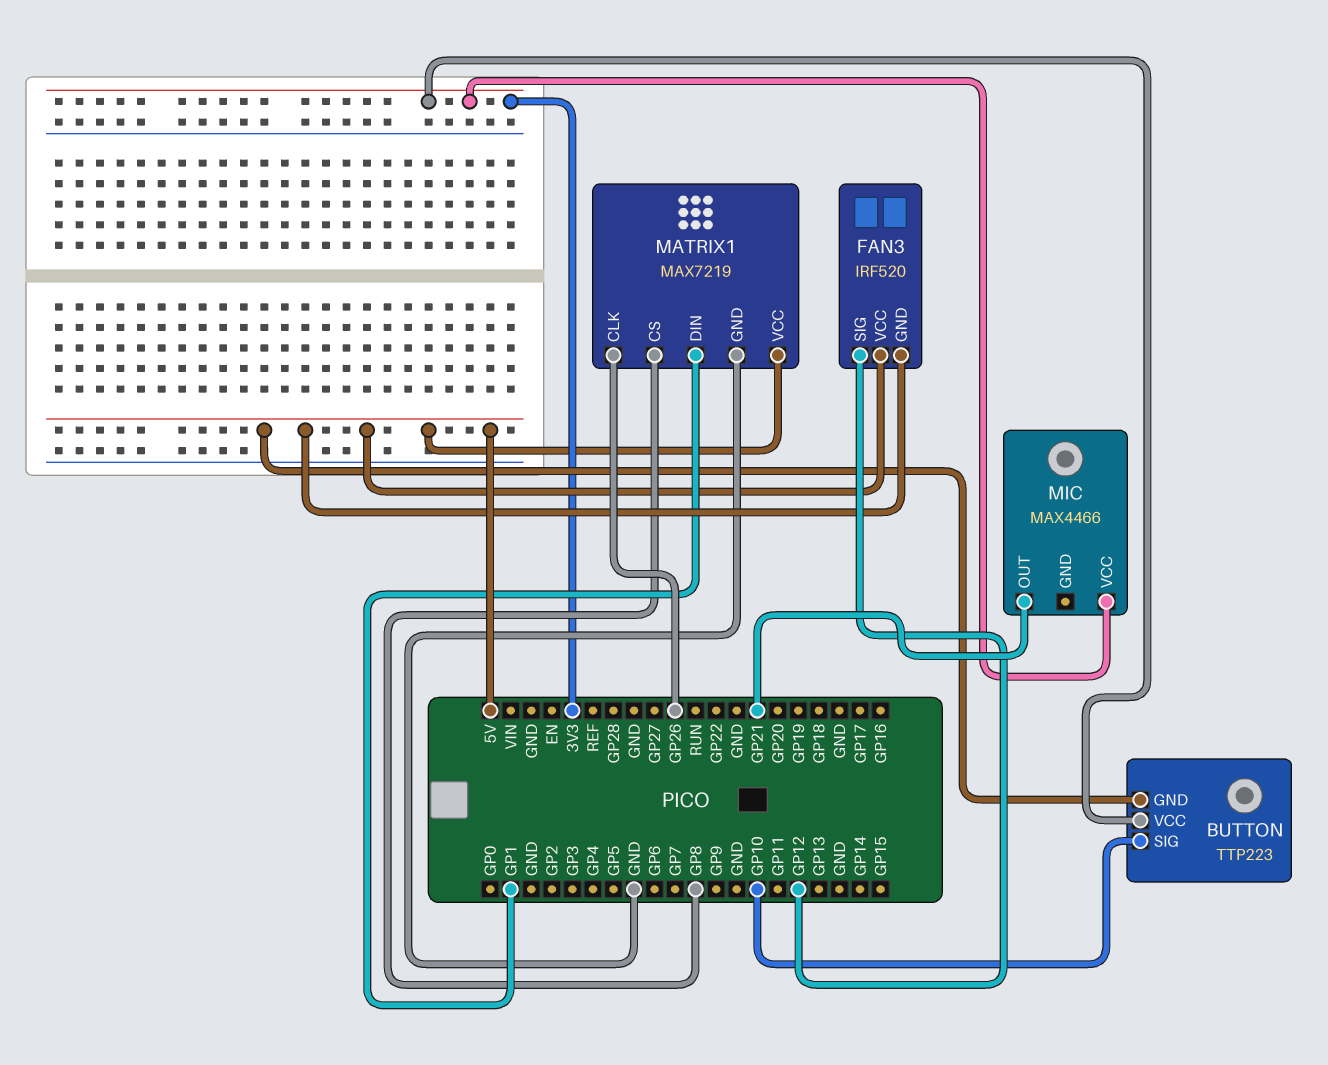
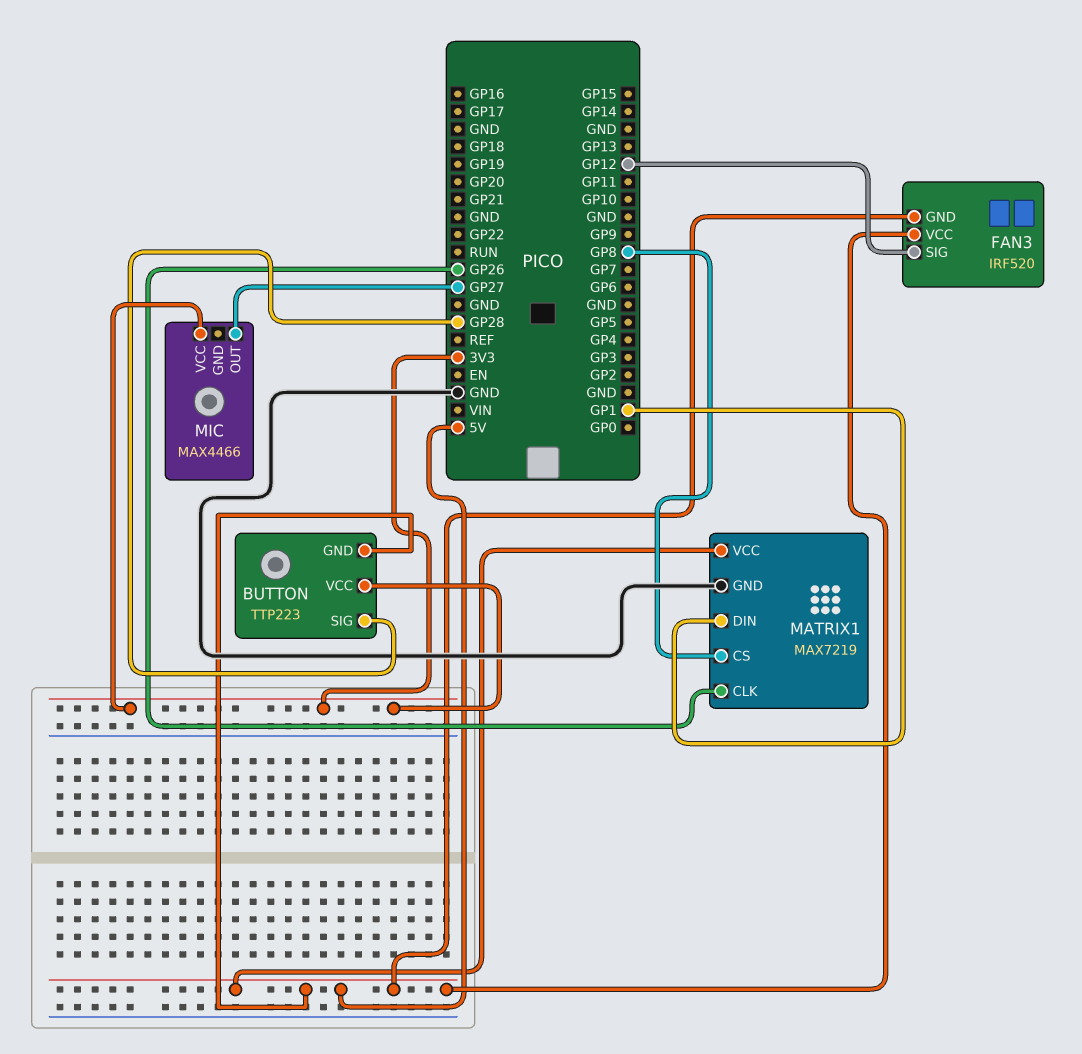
BUTTON pin SIG: GP10 -> GP28
MIC pin OUT: GP21 -> GP27

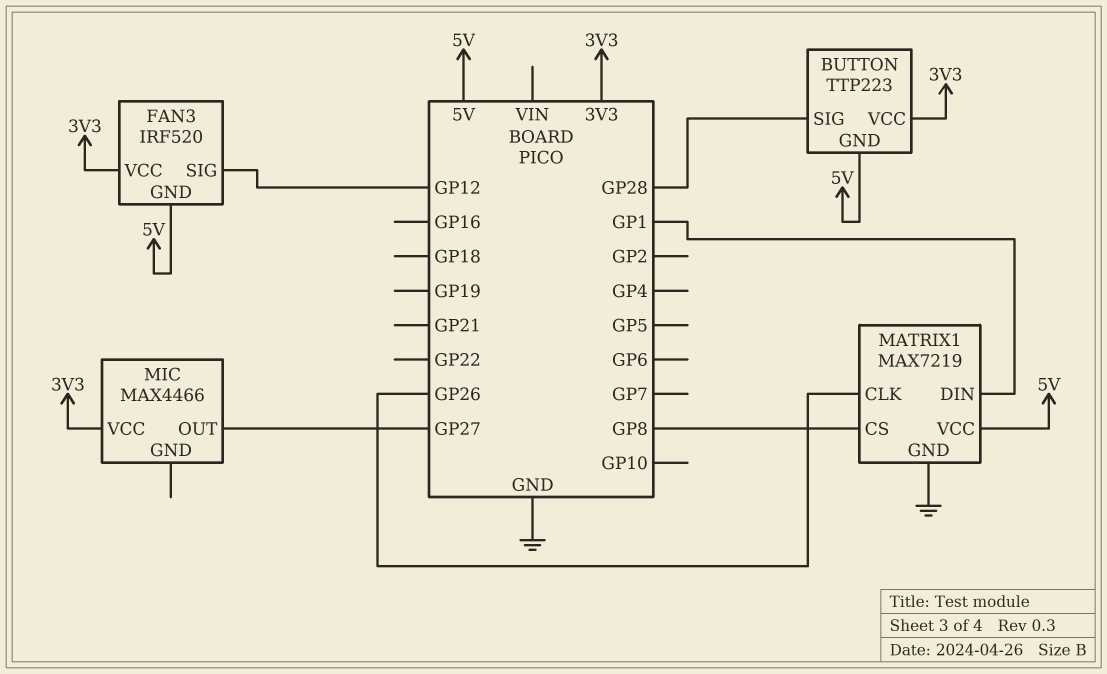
FAN3 pin VCC: 5V -> 3V3

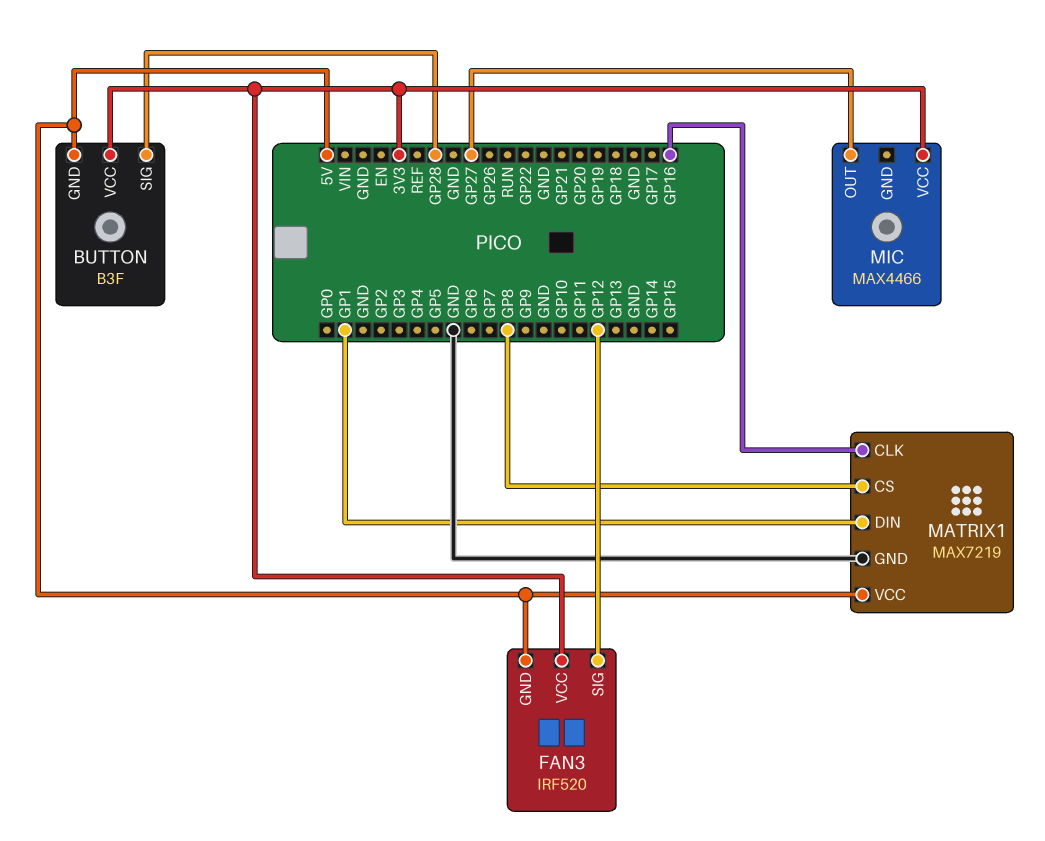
BUTTON: TTP223 -> B3F
MATRIX1 pin CLK: GP26 -> GP16

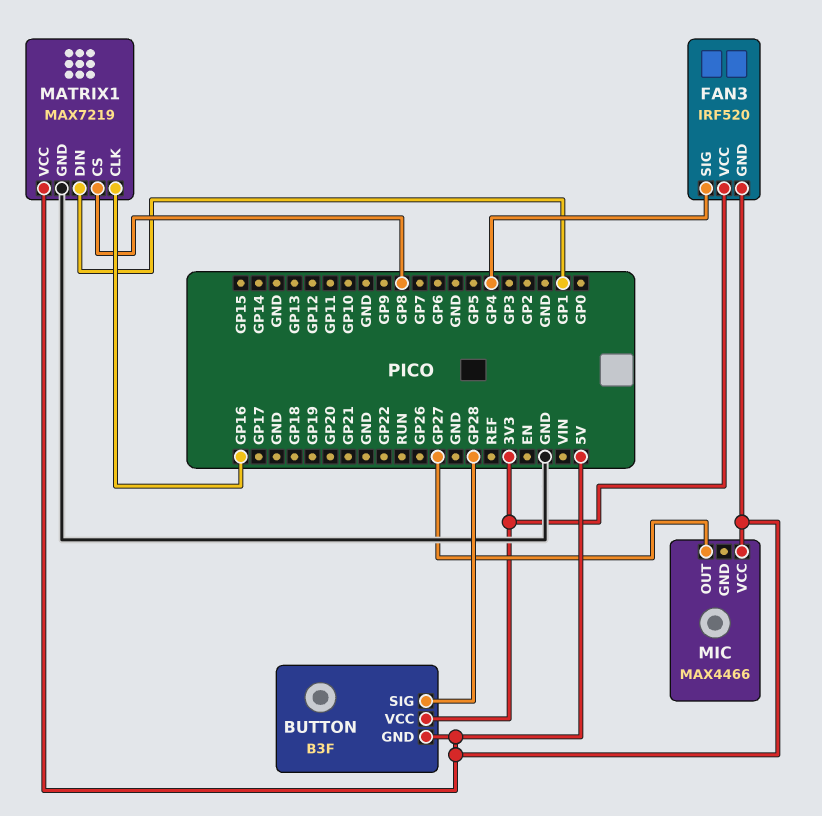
FAN3 pin SIG: GP12 -> GP4
MIC pin VCC: 3V3 -> 5V

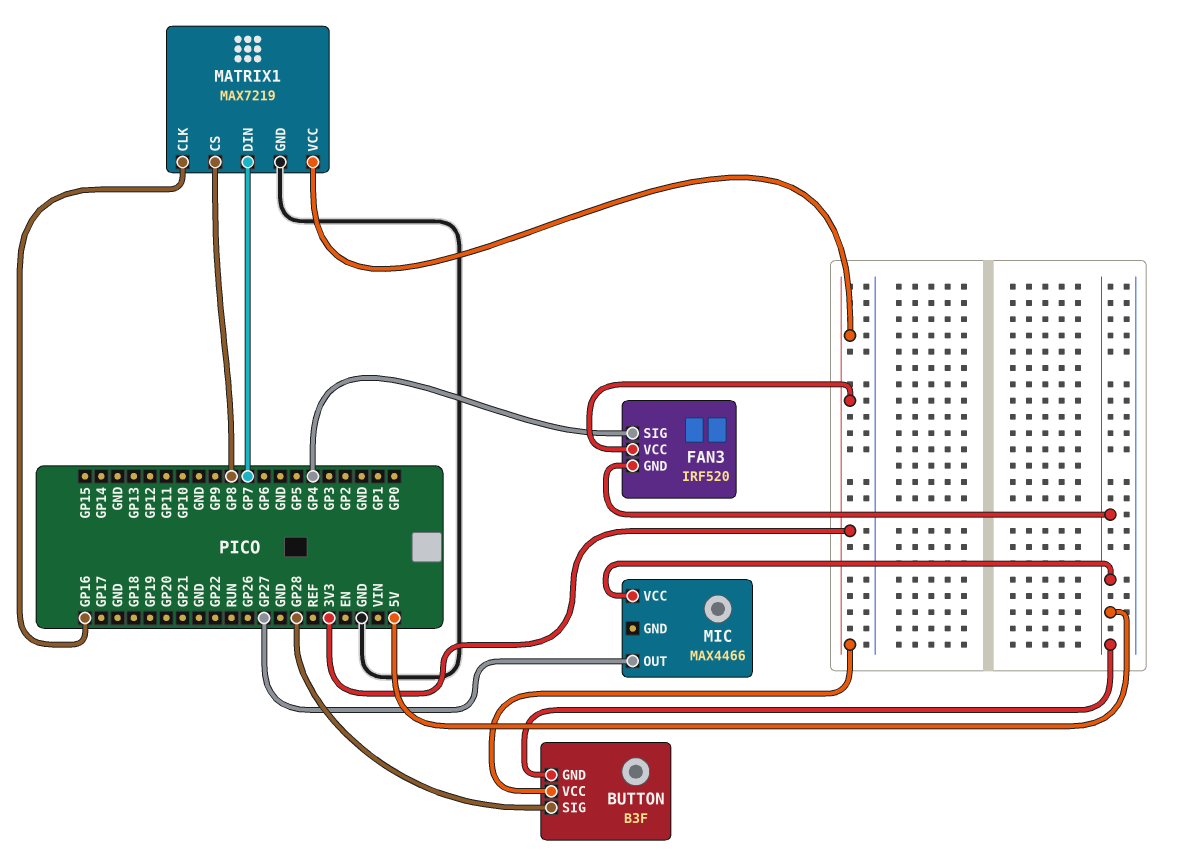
MATRIX1 pin DIN: GP1 -> GP7
MATRIX1 pin VCC: 5V -> 3V3

